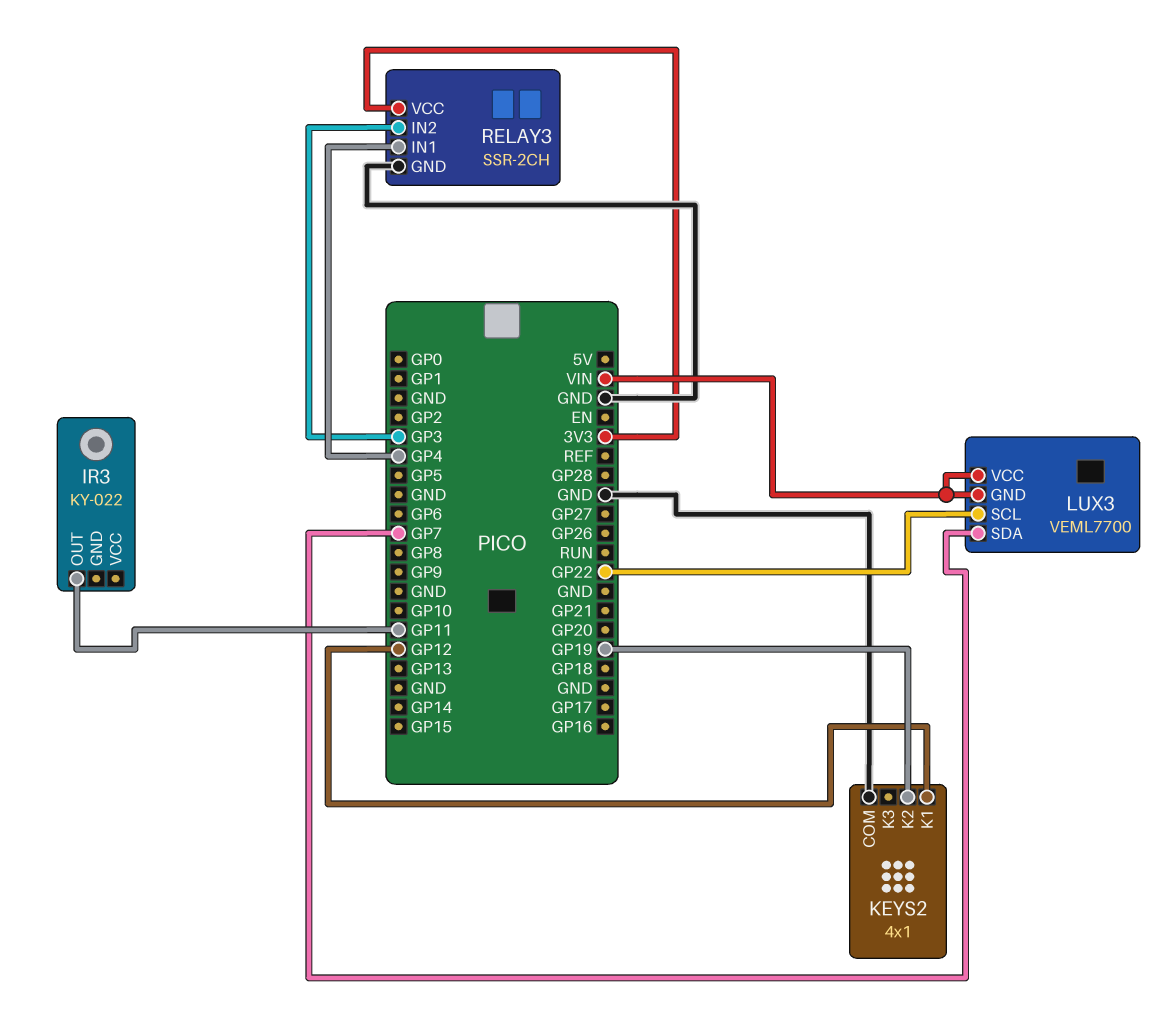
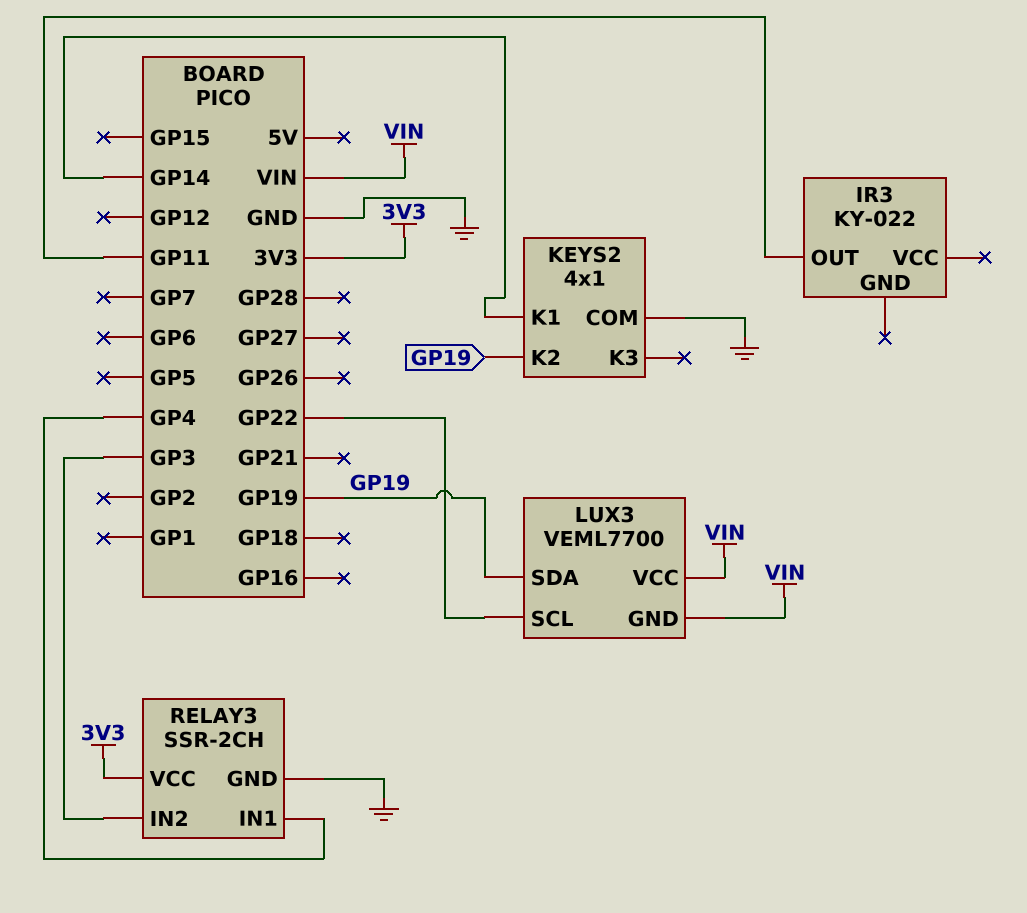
KEYS2 pin K1: GP12 -> GP14
LUX3 pin SDA: GP7 -> GP19

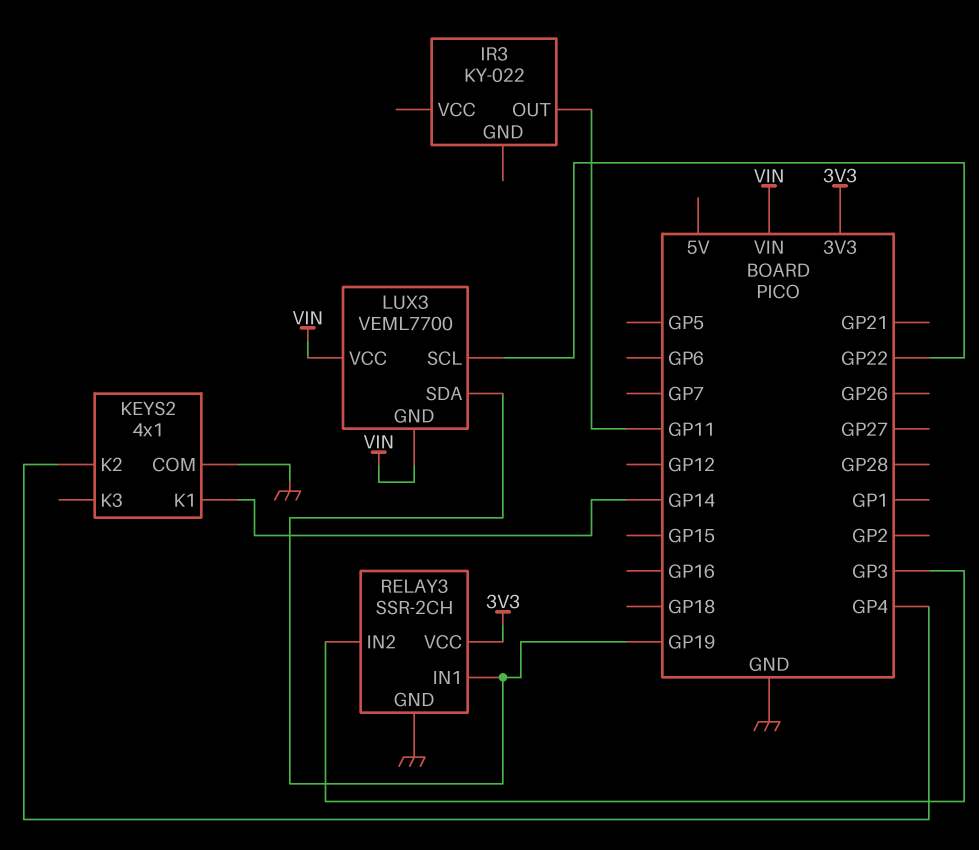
KEYS2 pin K2: GP19 -> GP4
RELAY3 pin IN1: GP4 -> GP19

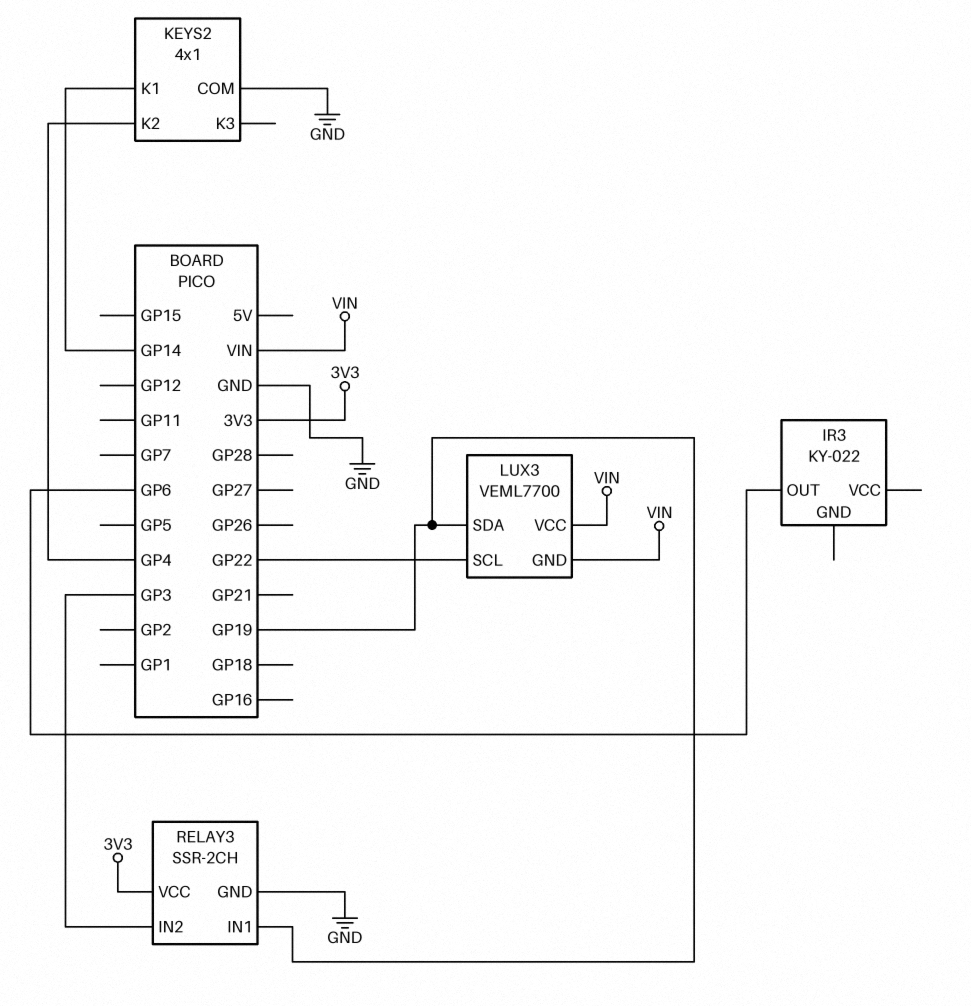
IR3 pin OUT: GP11 -> GP6

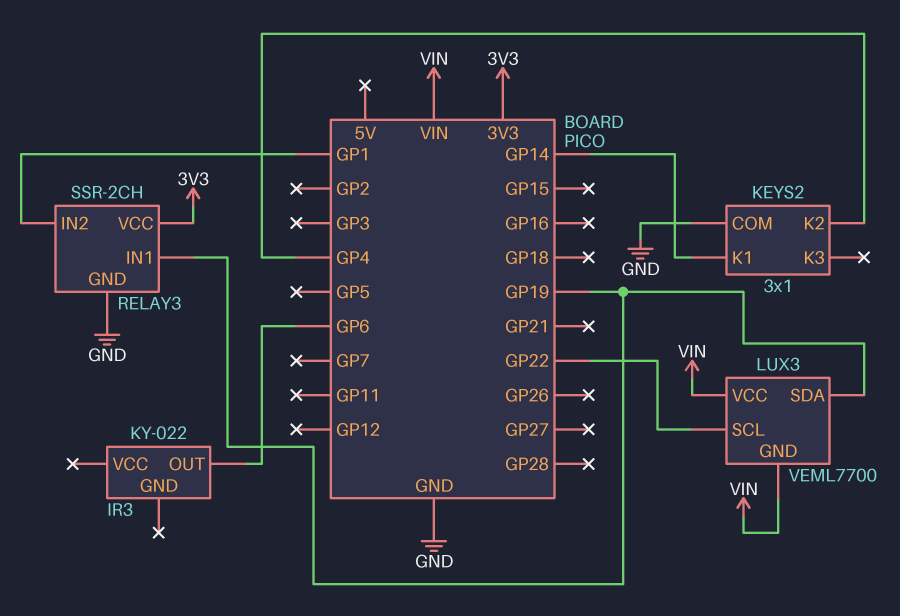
KEYS2: 4x1 -> 3x1
RELAY3 pin IN2: GP3 -> GP1

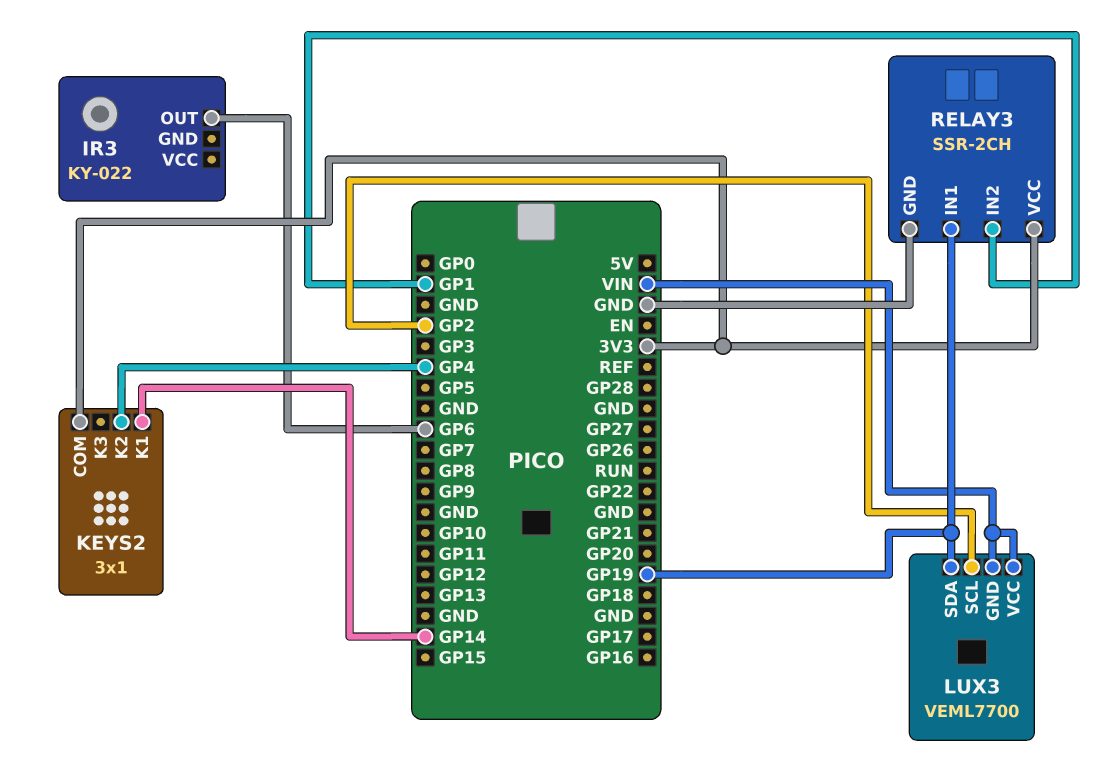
KEYS2 pin COM: GND -> 3V3
LUX3 pin SCL: GP22 -> GP2

